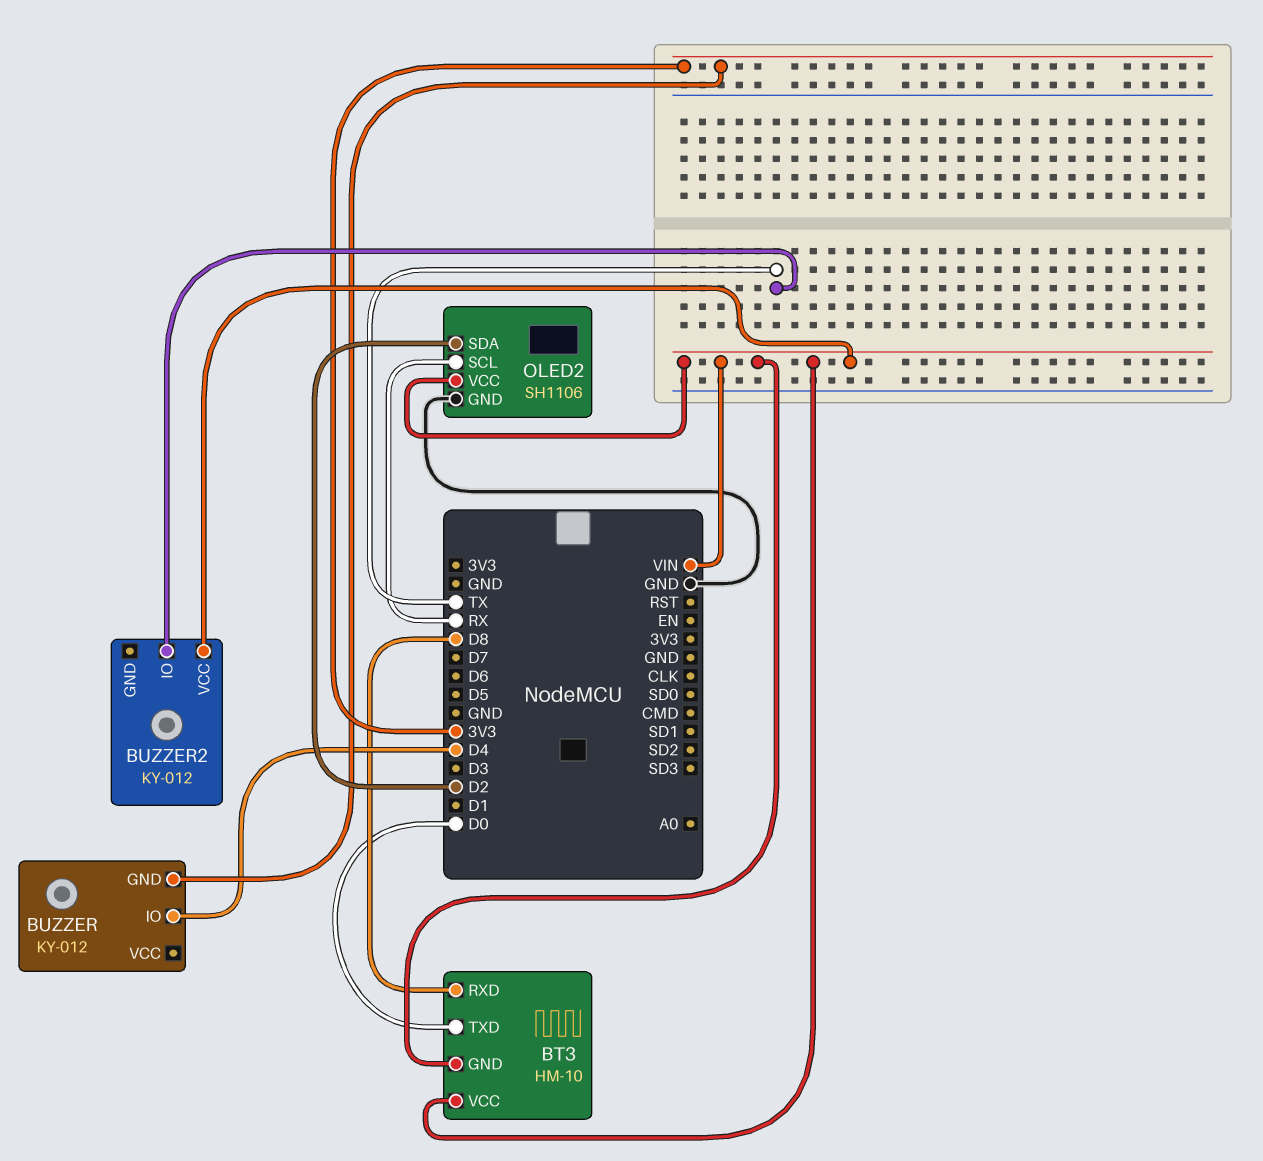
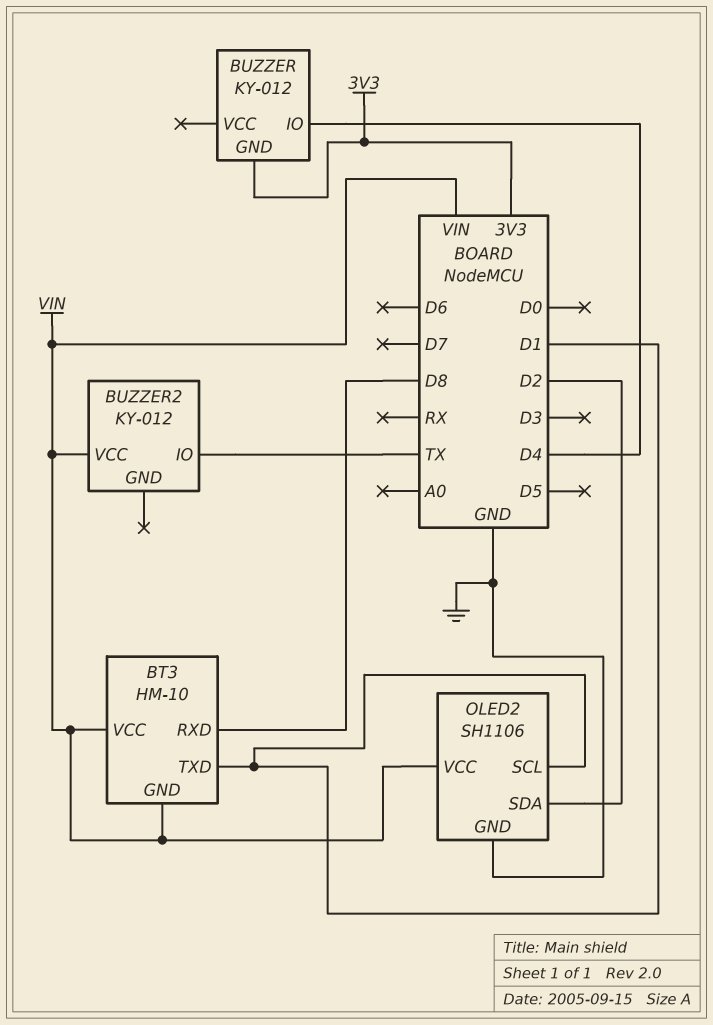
BT3 pin TXD: D0 -> D1
OLED2 pin SCL: RX -> D1

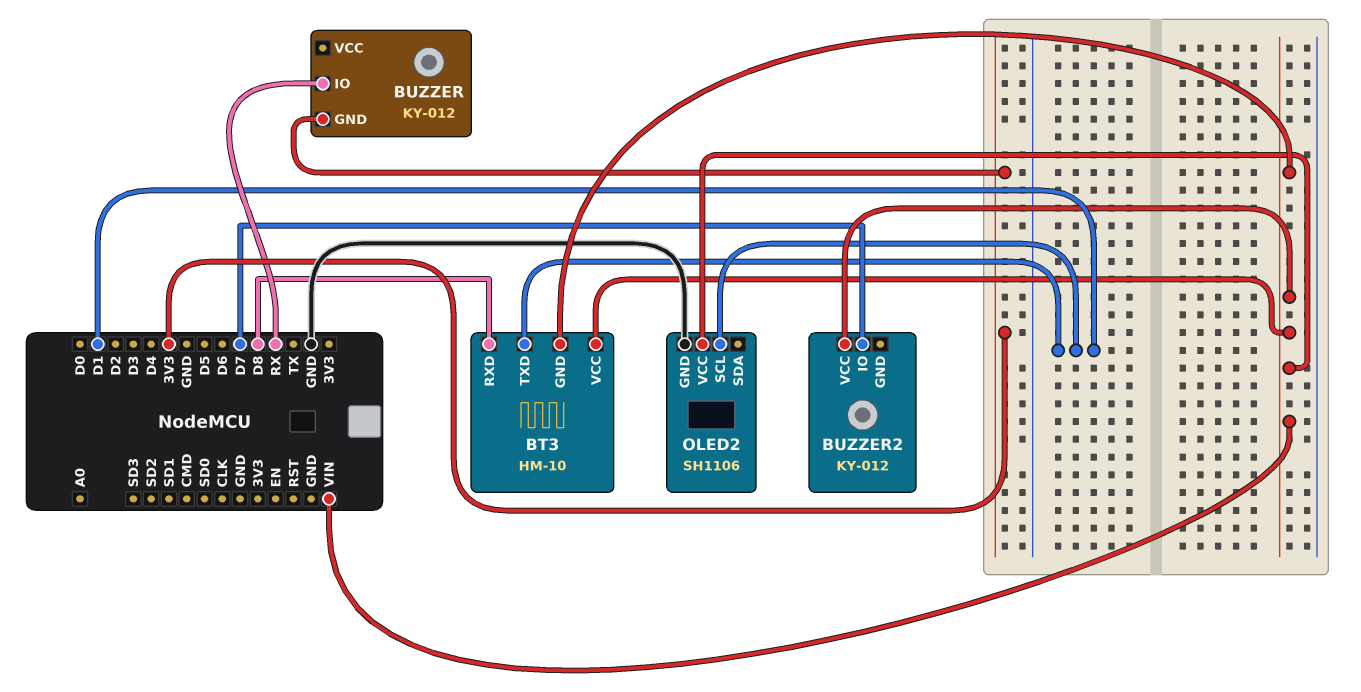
BUZZER pin IO: D4 -> RX
BUZZER2 pin IO: TX -> D7
OLED2 pin SDA: D2 -> none

